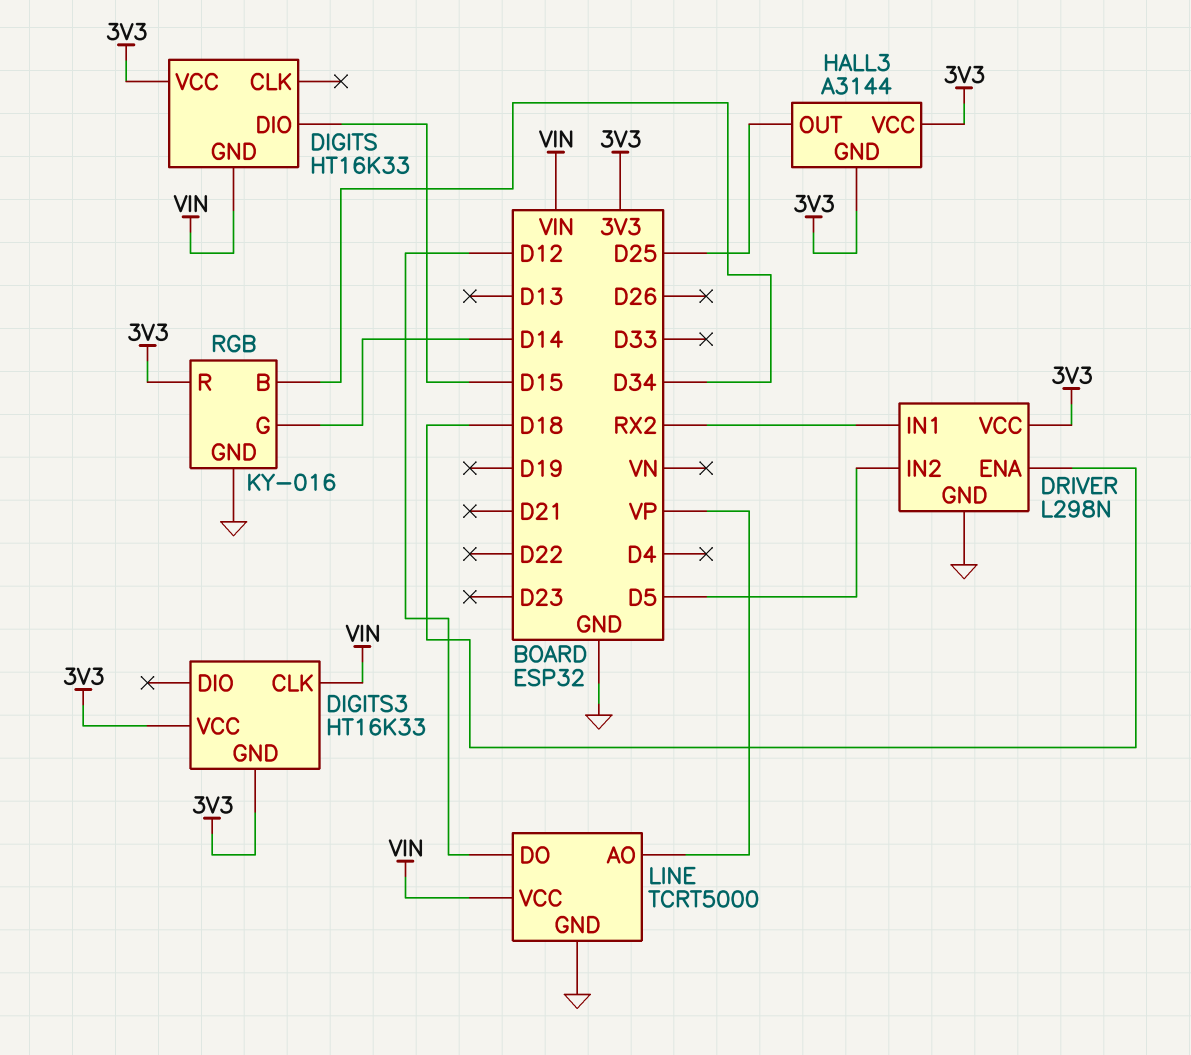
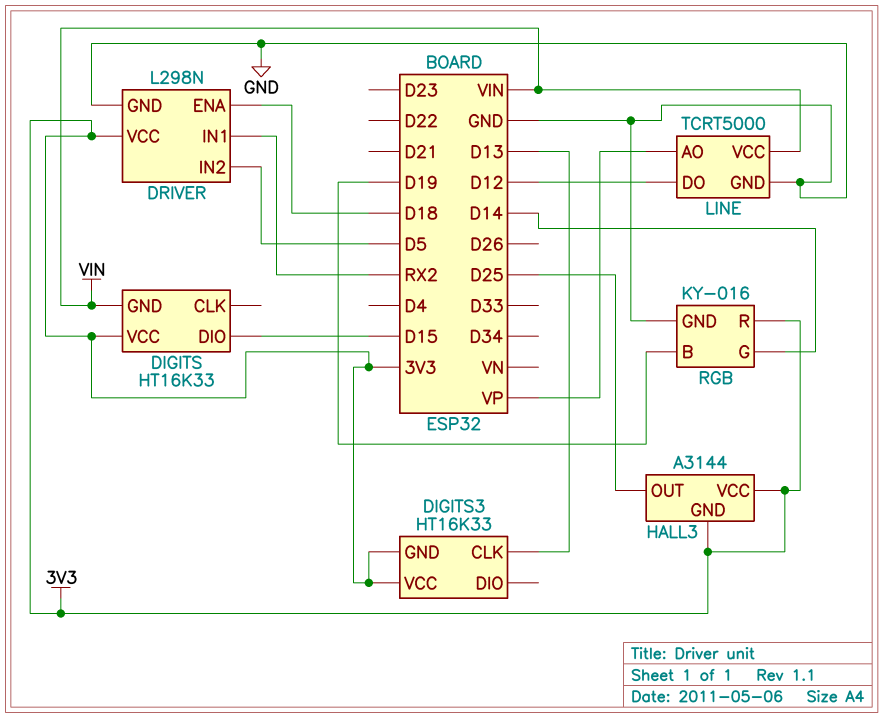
DIGITS3 pin CLK: VIN -> D13
RGB pin B: D34 -> D19

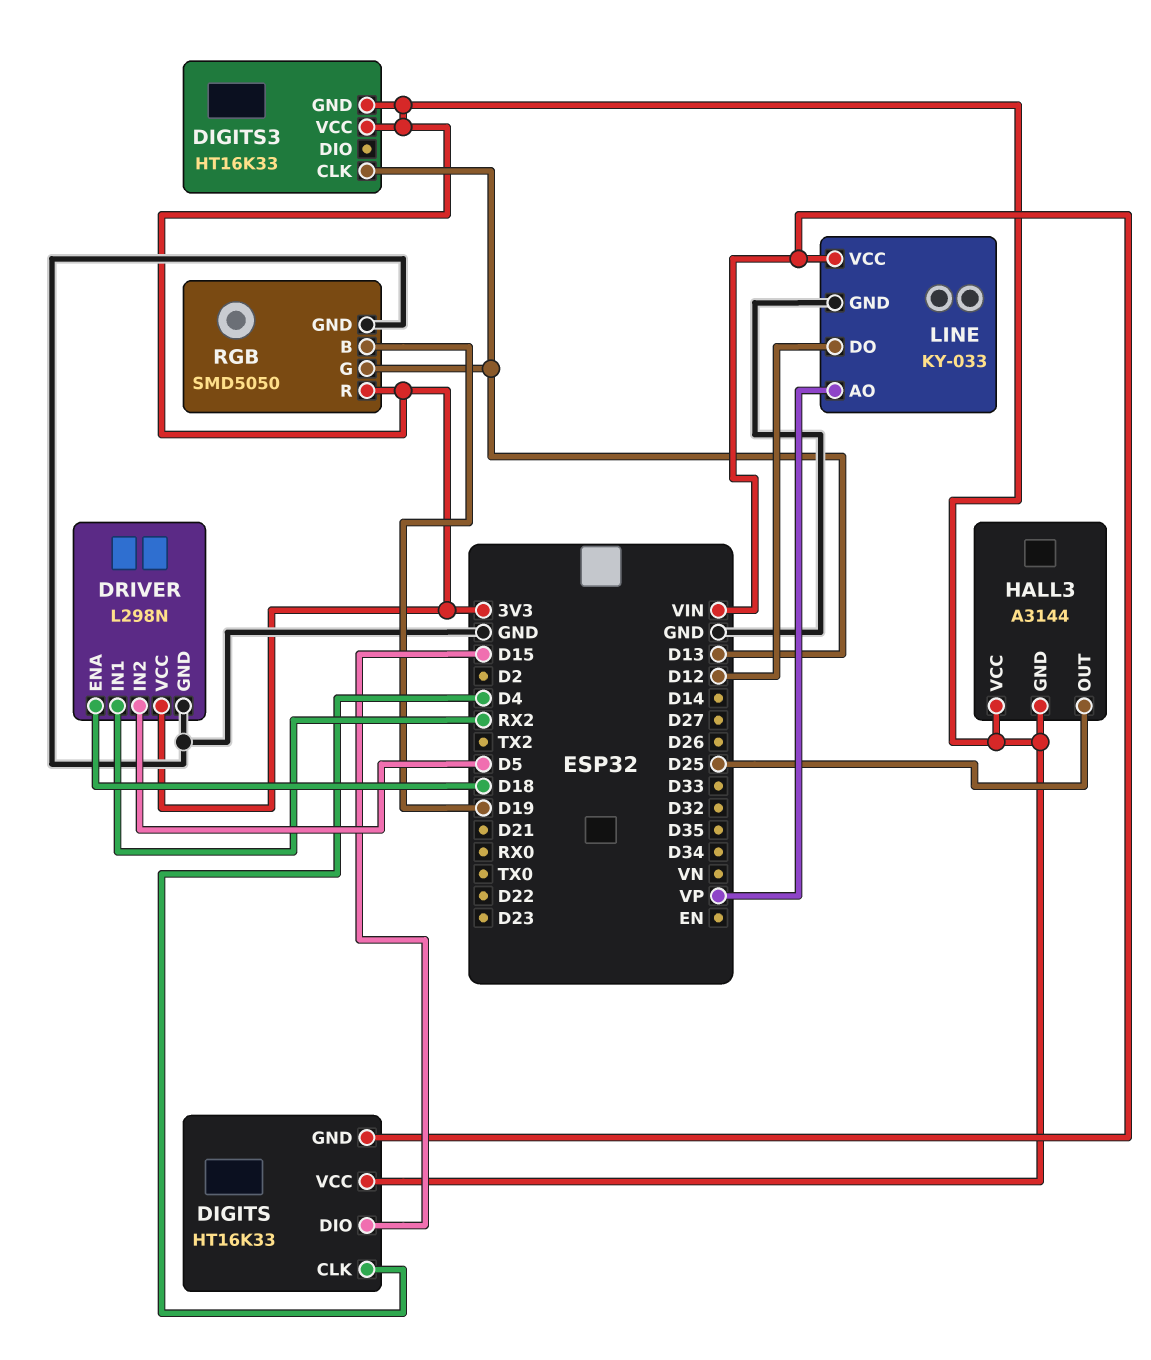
DIGITS pin CLK: none -> D4
LINE: TCRT5000 -> KY-033
RGB: KY-016 -> SMD5050
RGB pin G: D14 -> D13

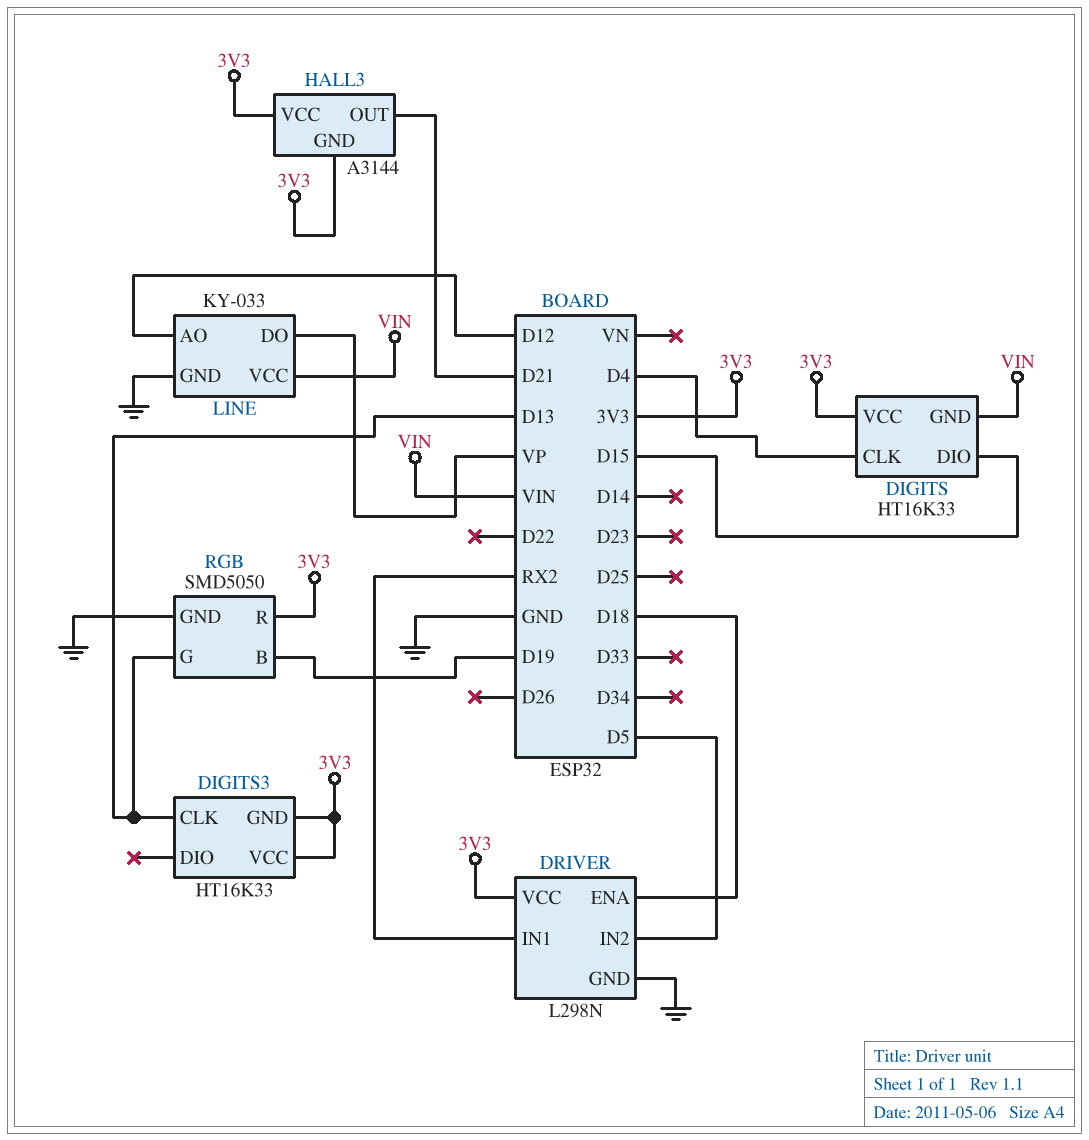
HALL3 pin OUT: D25 -> D21
LINE pin AO: VP -> D12
LINE pin DO: D12 -> VP

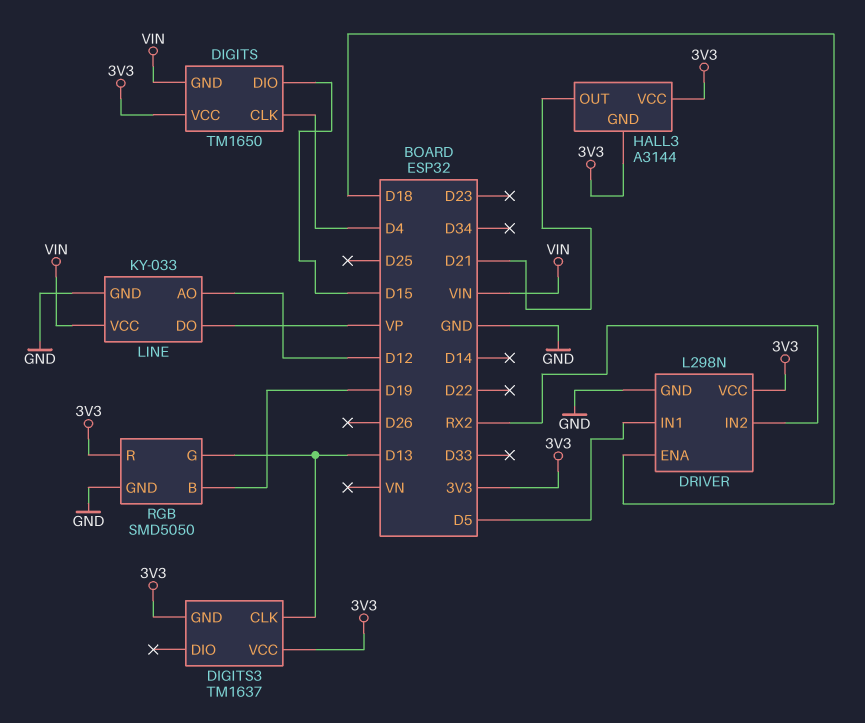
DIGITS: HT16K33 -> TM1650
DIGITS3: HT16K33 -> TM1637
DRIVER pin IN1: RX2 -> D5
DRIVER pin IN2: D5 -> RX2

